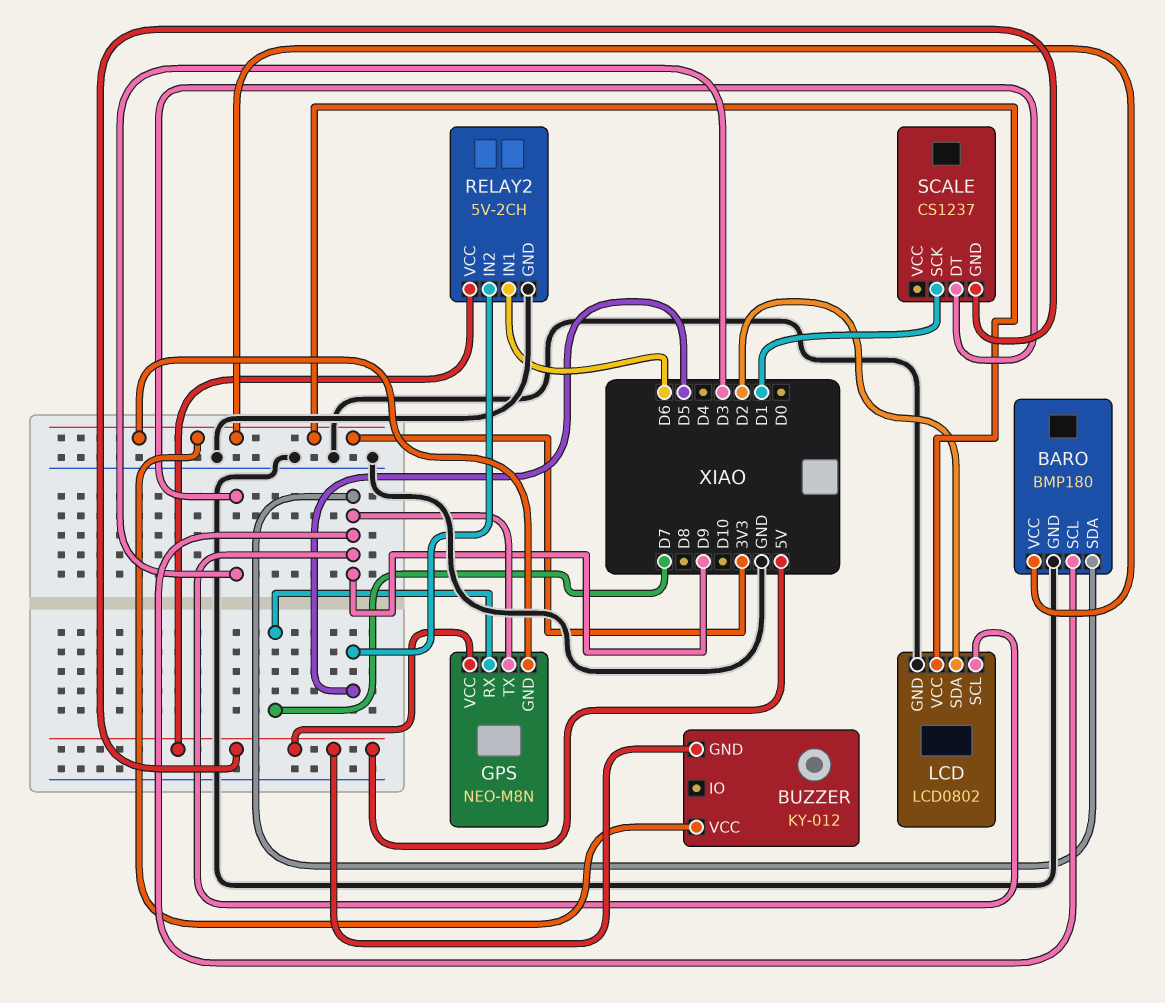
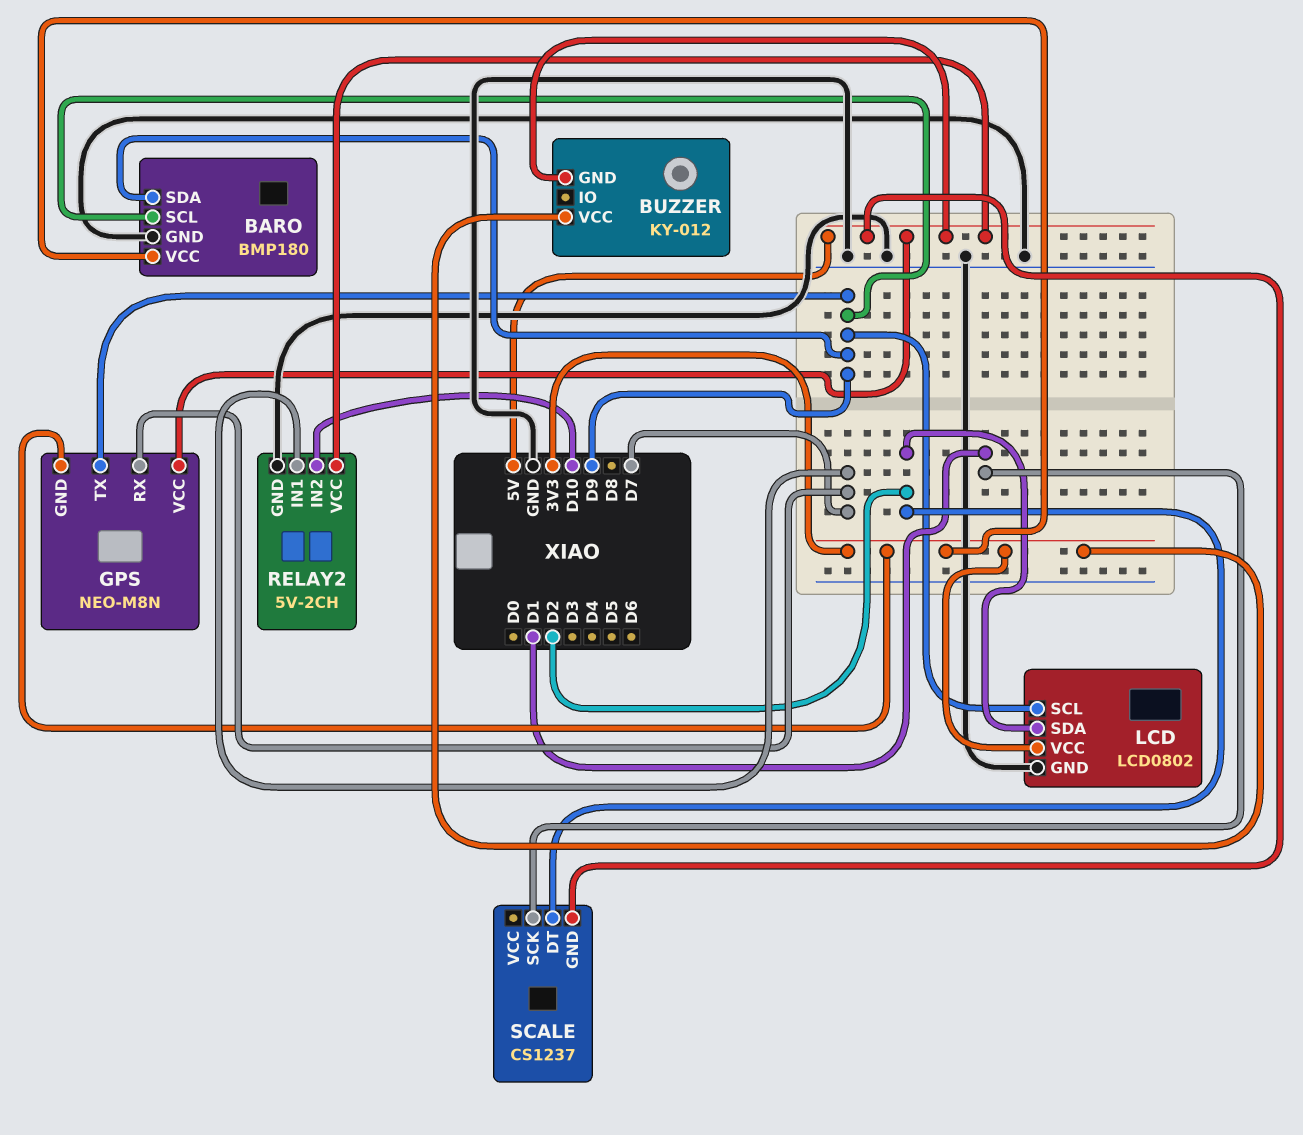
RELAY2 pin IN1: D6 -> D7
RELAY2 pin IN2: D5 -> D10
SCALE pin DT: D3 -> D2

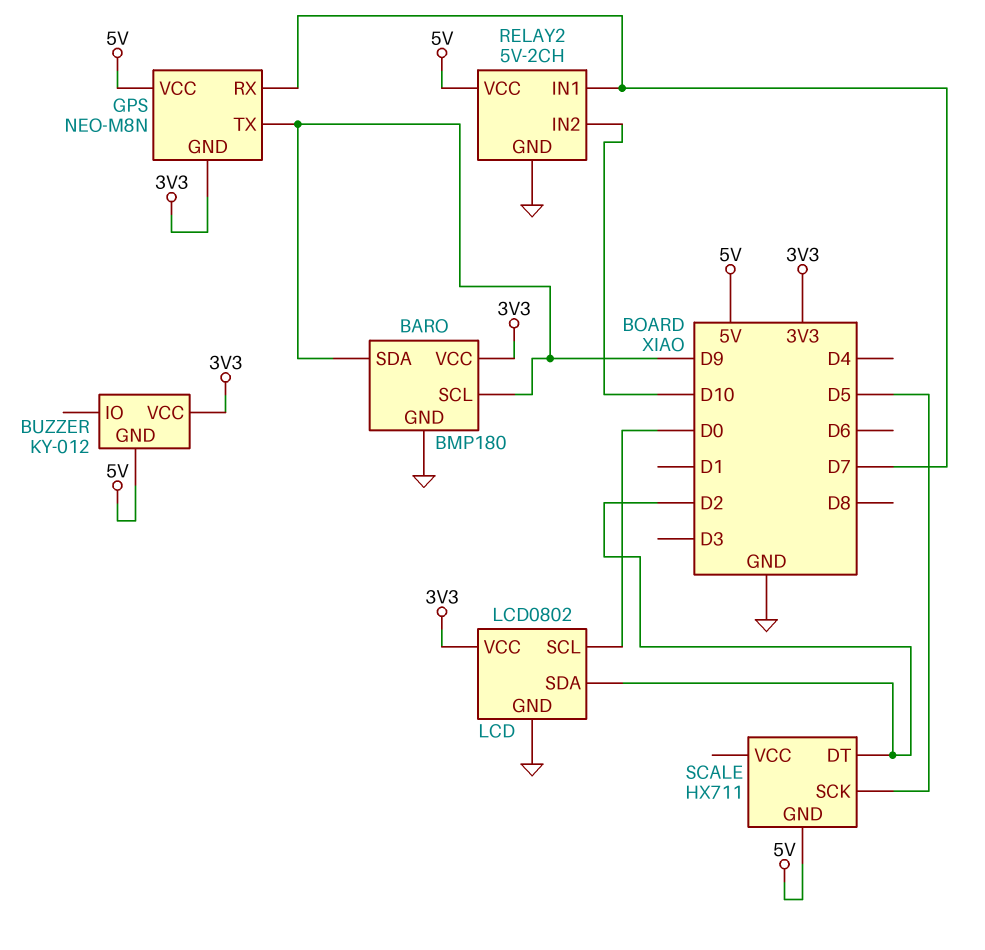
LCD pin SCL: D9 -> D0
SCALE: CS1237 -> HX711
SCALE pin SCK: D1 -> D5

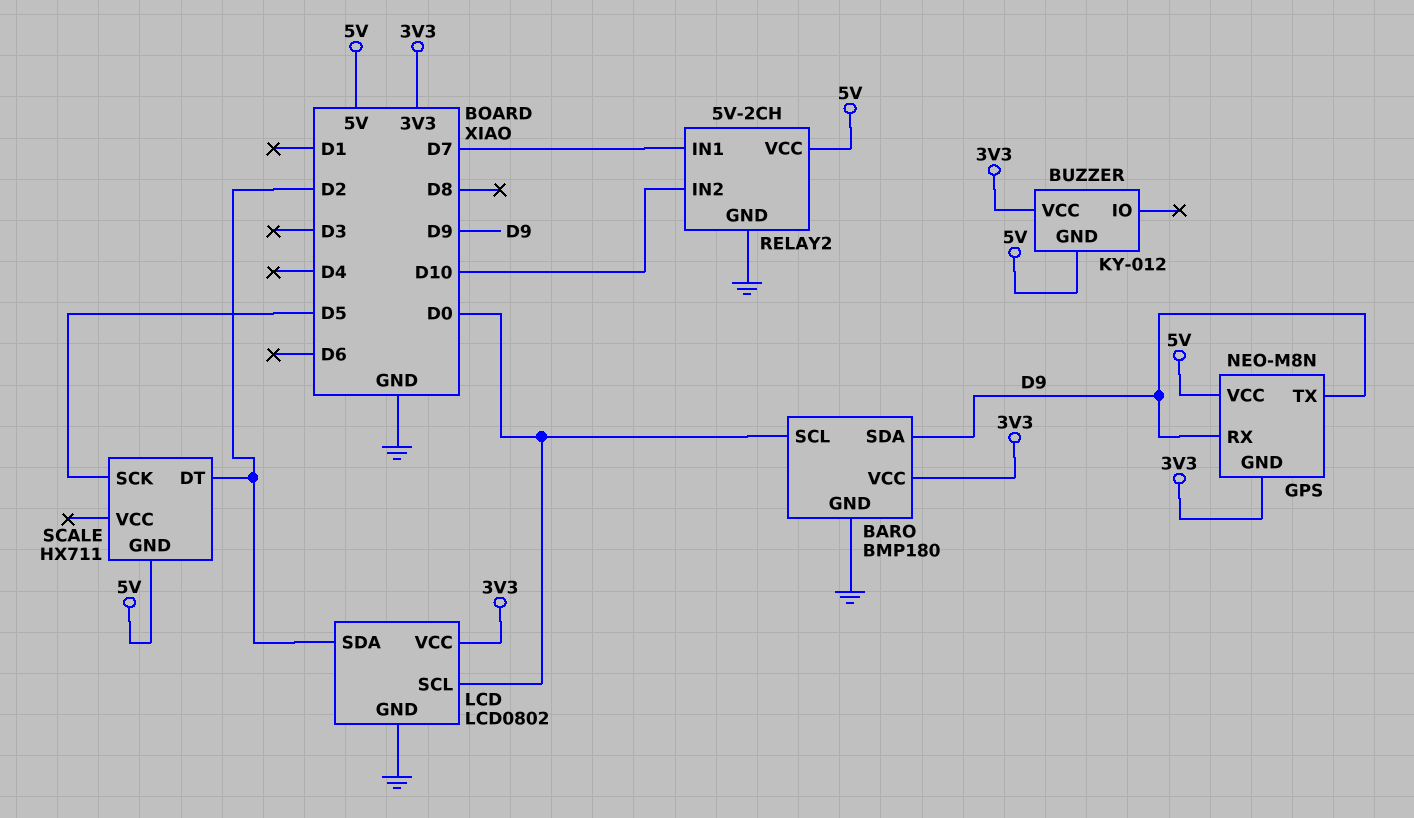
BARO pin SCL: D9 -> D0
GPS pin RX: D7 -> D9

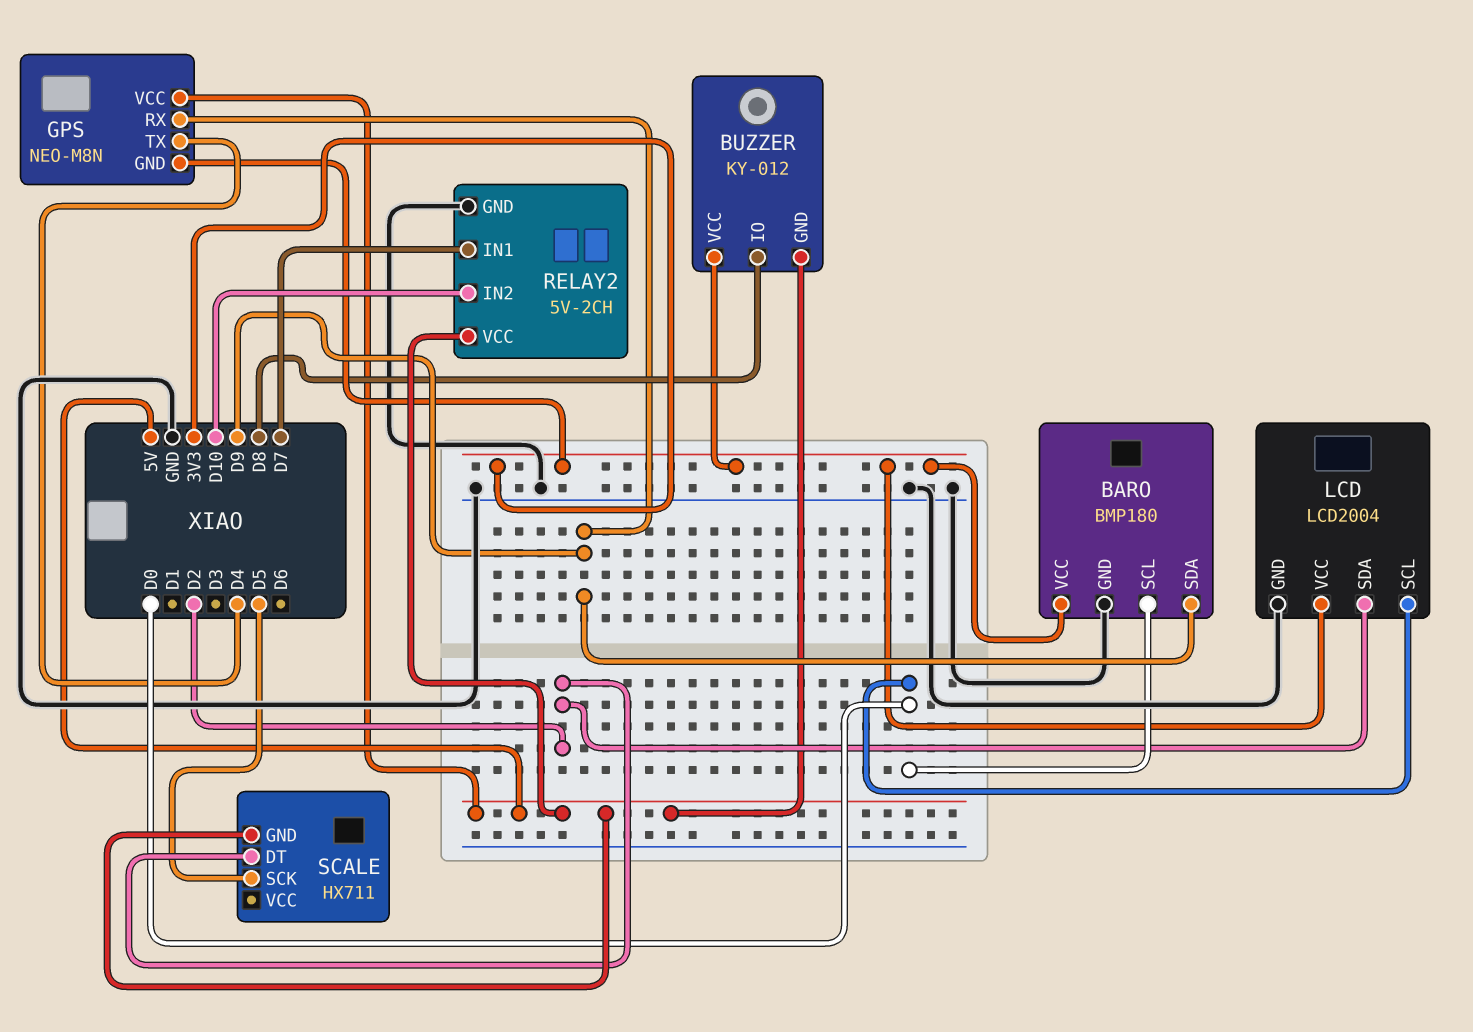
BUZZER pin IO: none -> D8
GPS pin TX: D9 -> D4
LCD: LCD0802 -> LCD2004

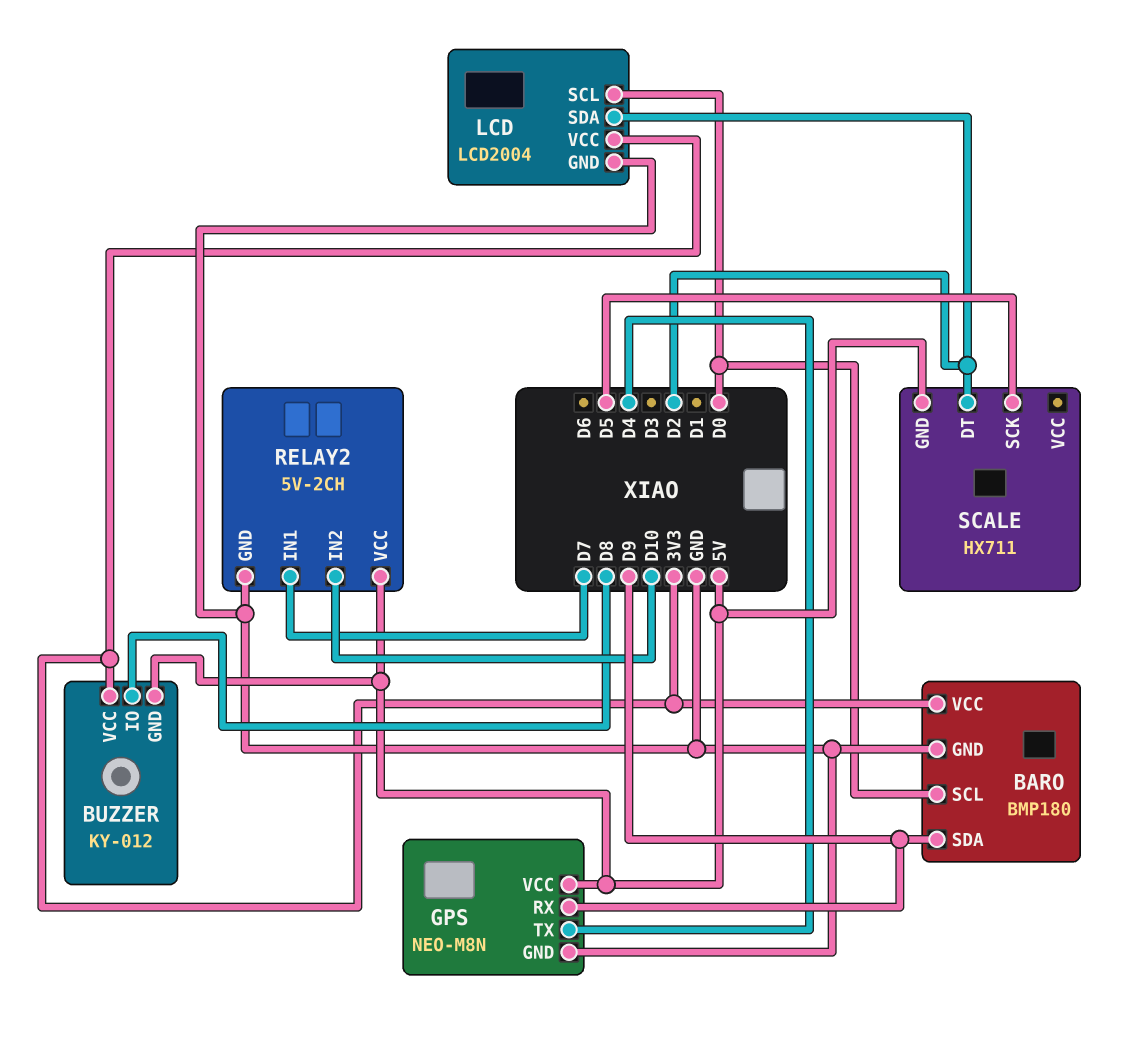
GPS pin GND: 3V3 -> GND

